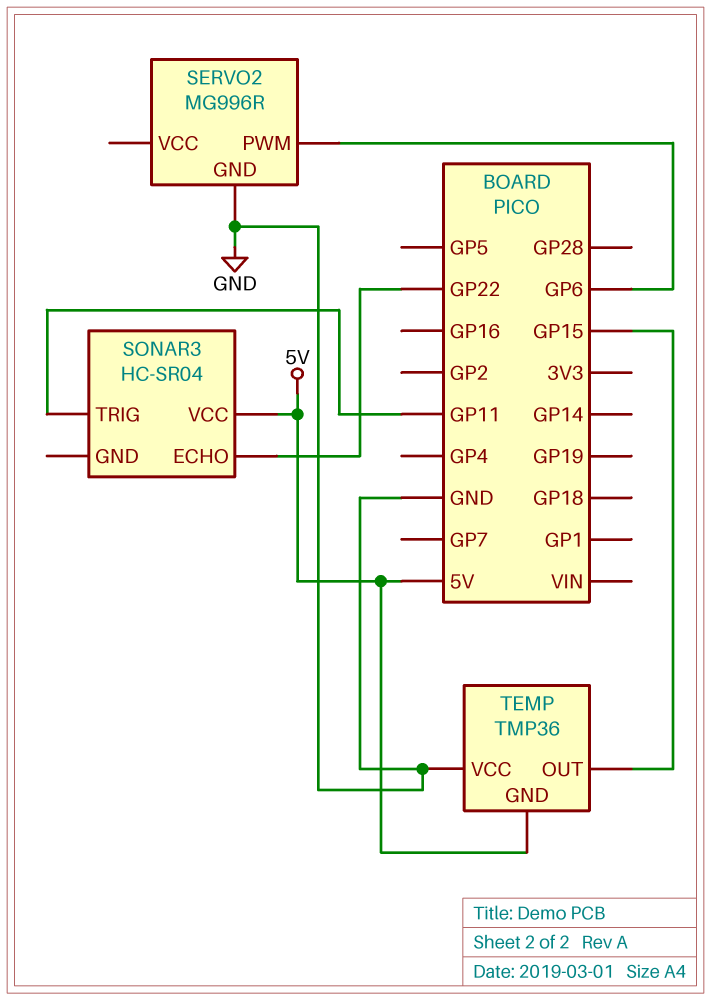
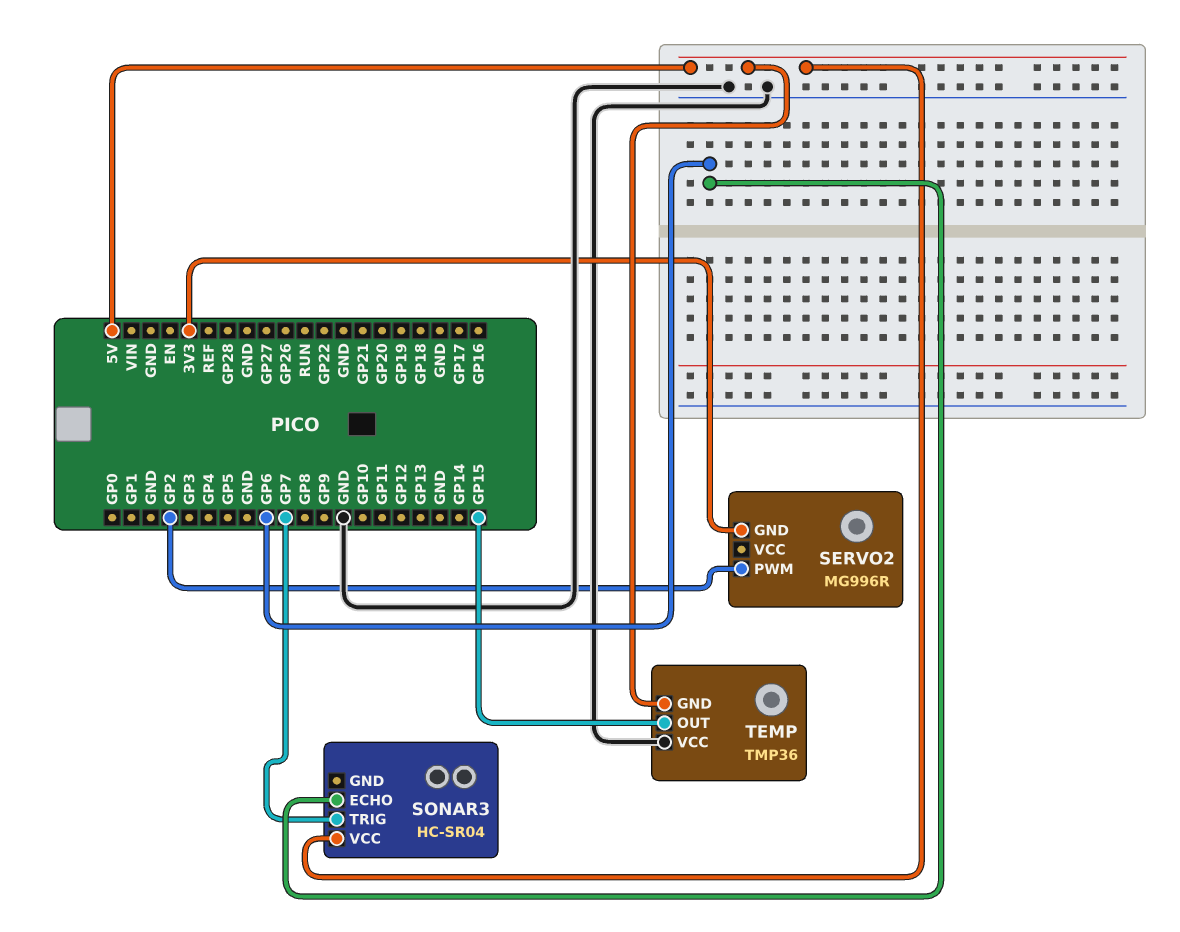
SERVO2 pin GND: GND -> 3V3
SERVO2 pin PWM: GP6 -> GP2
SONAR3 pin ECHO: GP22 -> GP6
SONAR3 pin TRIG: GP11 -> GP7

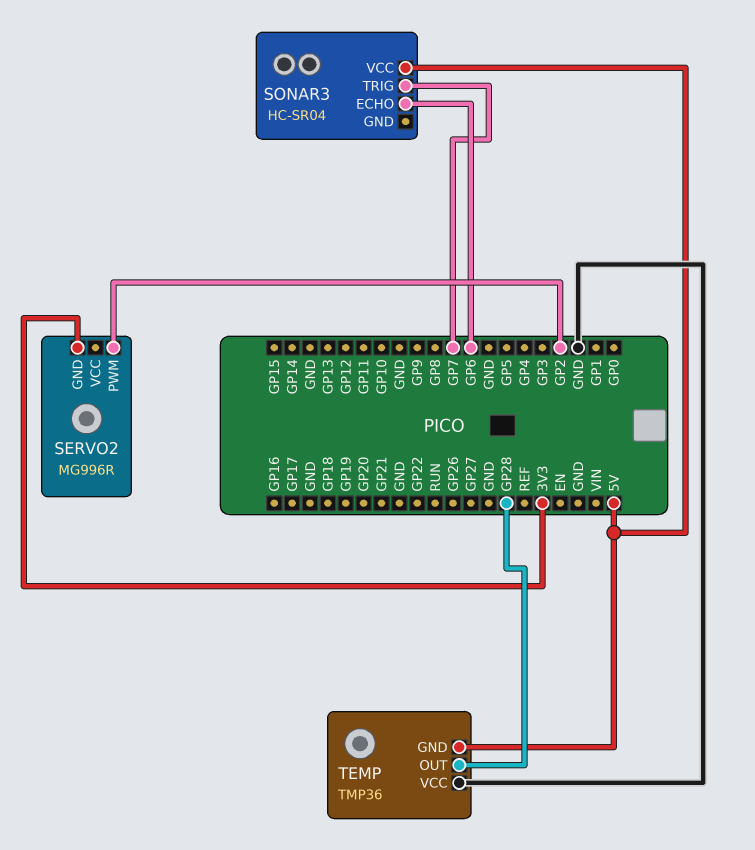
TEMP pin OUT: GP15 -> GP28

